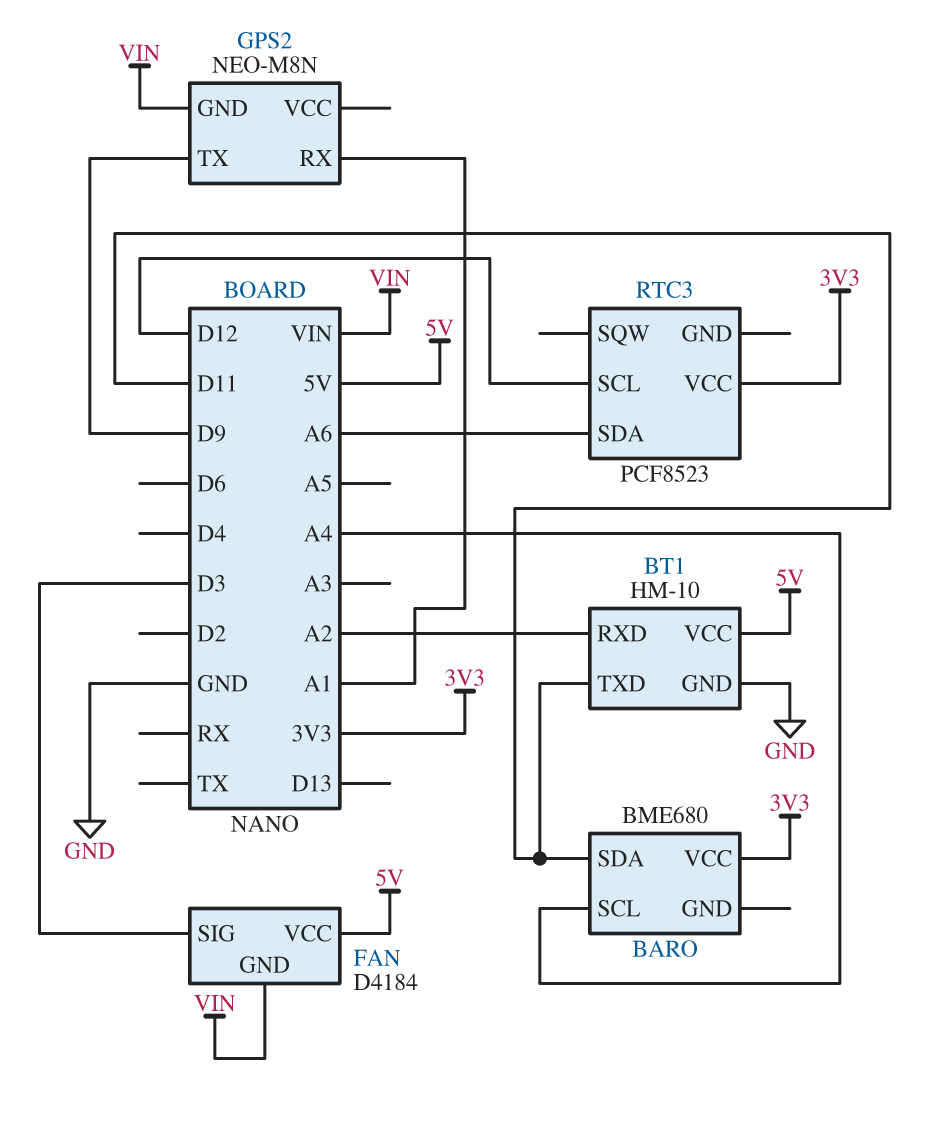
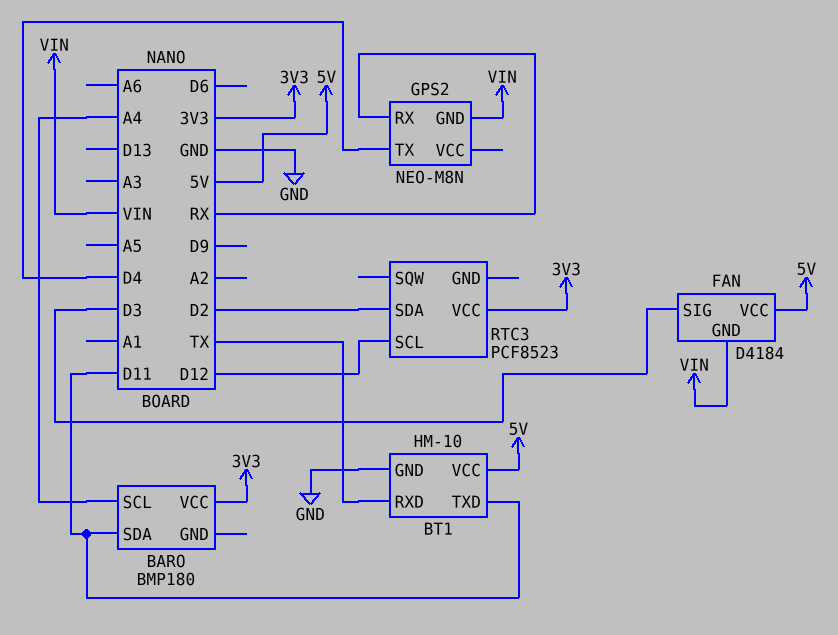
BARO: BME680 -> BMP180
BT1 pin RXD: A2 -> TX
GPS2 pin RX: A1 -> RX
GPS2 pin TX: D9 -> D4
RTC3 pin SDA: A6 -> D2

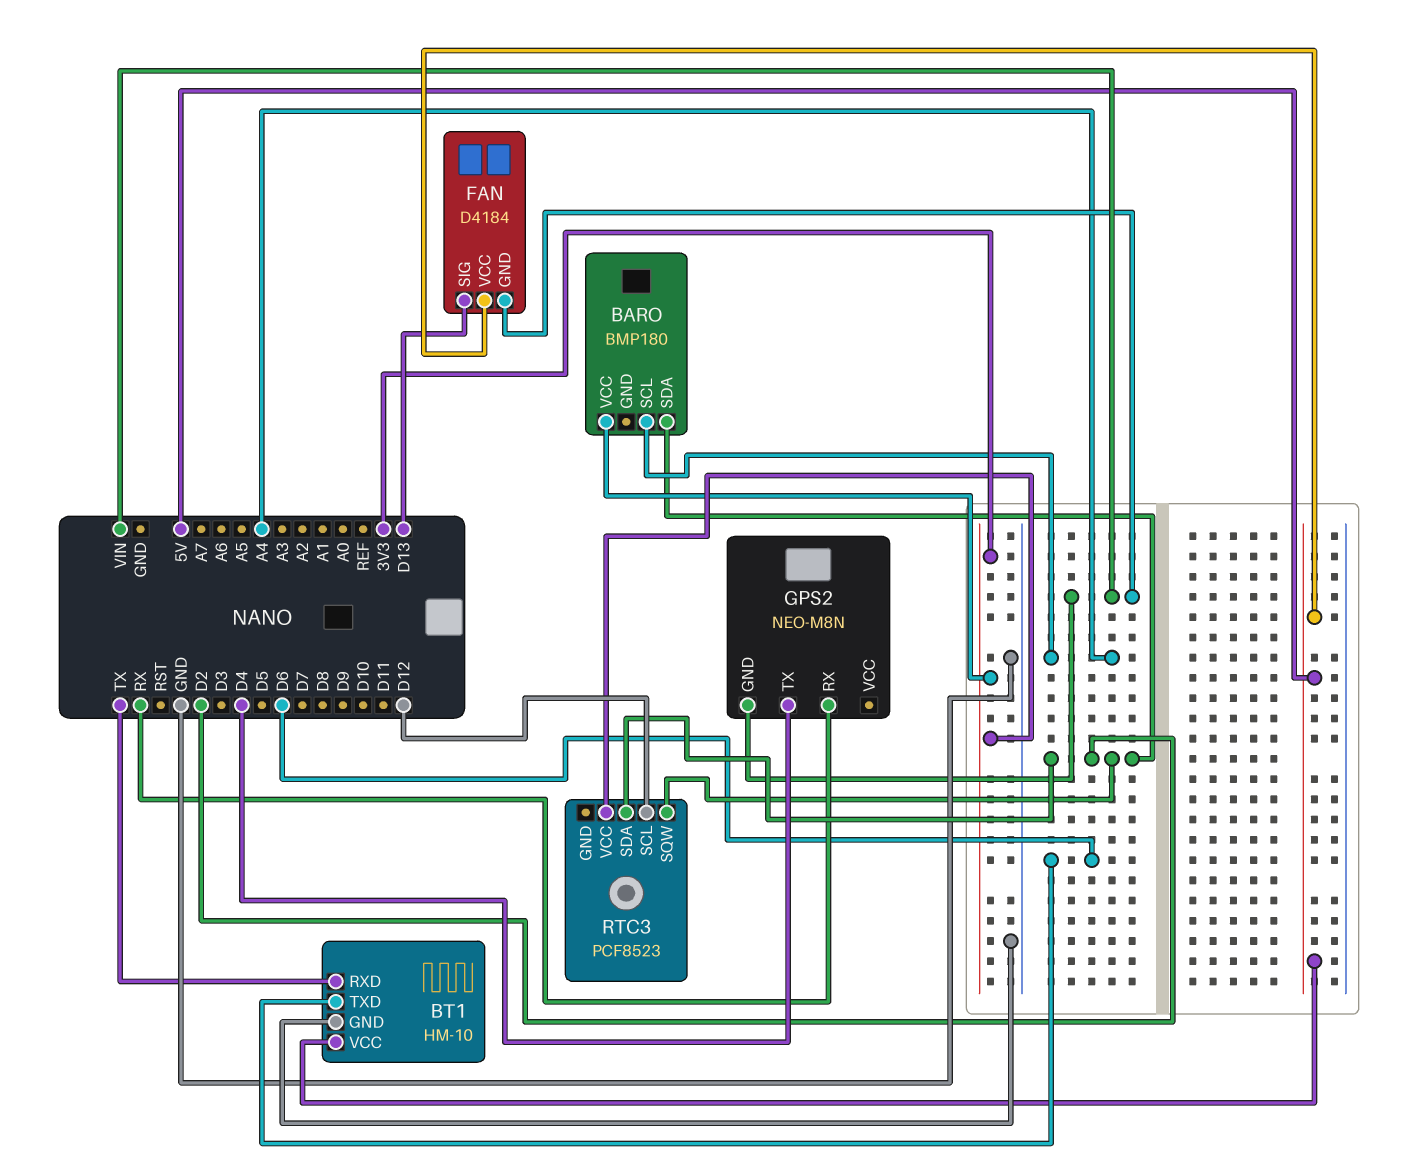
BARO pin SDA: D11 -> D2
BT1 pin TXD: D11 -> D6
FAN pin SIG: D3 -> D13
RTC3 pin SQW: none -> D2

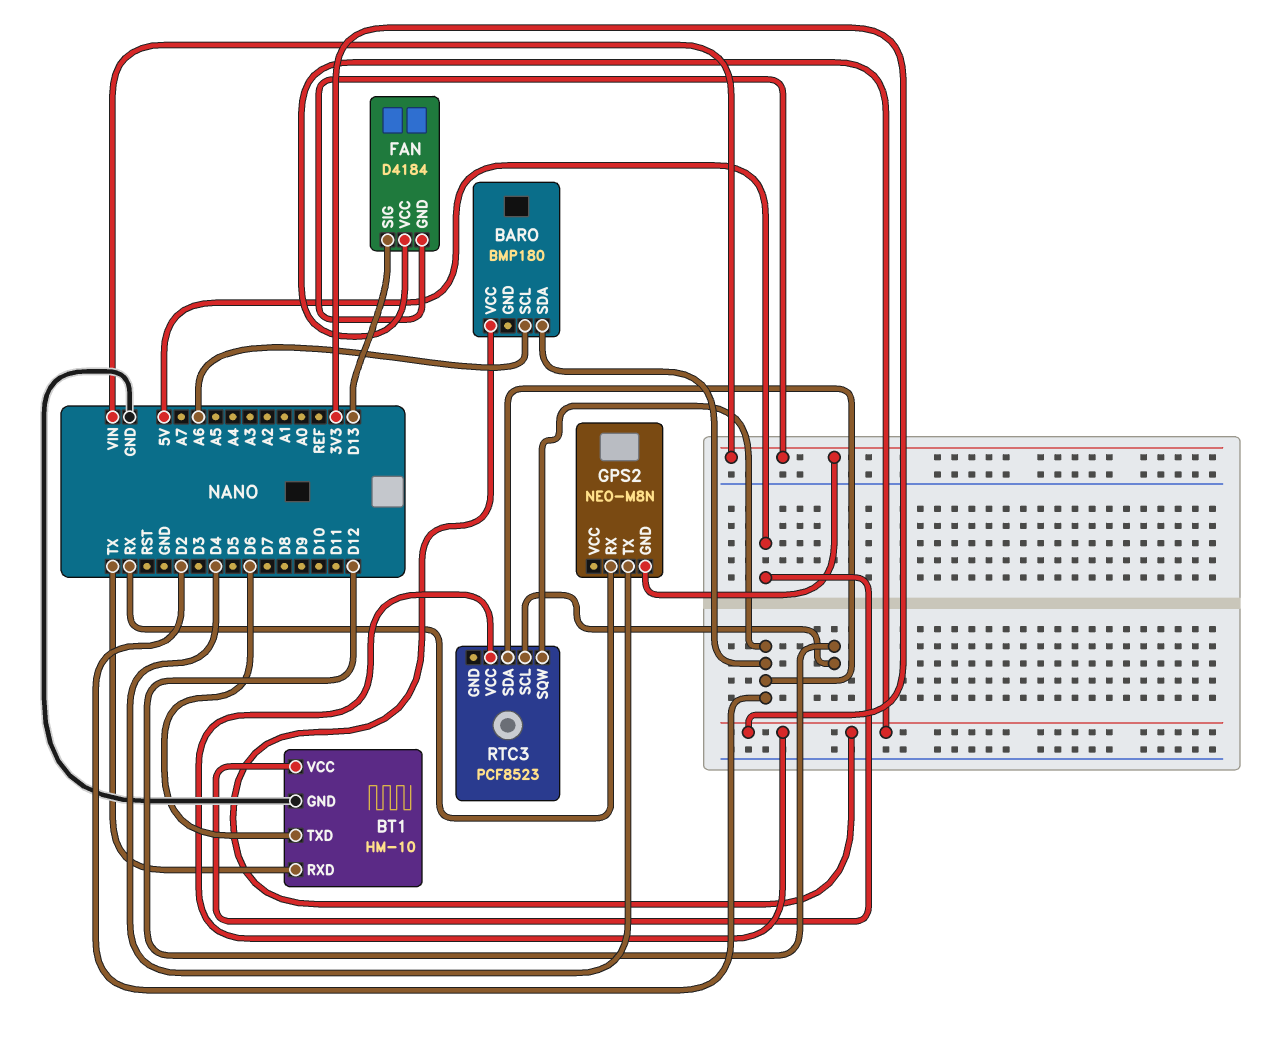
BARO pin SCL: A4 -> A6
FAN pin VCC: 5V -> 3V3

